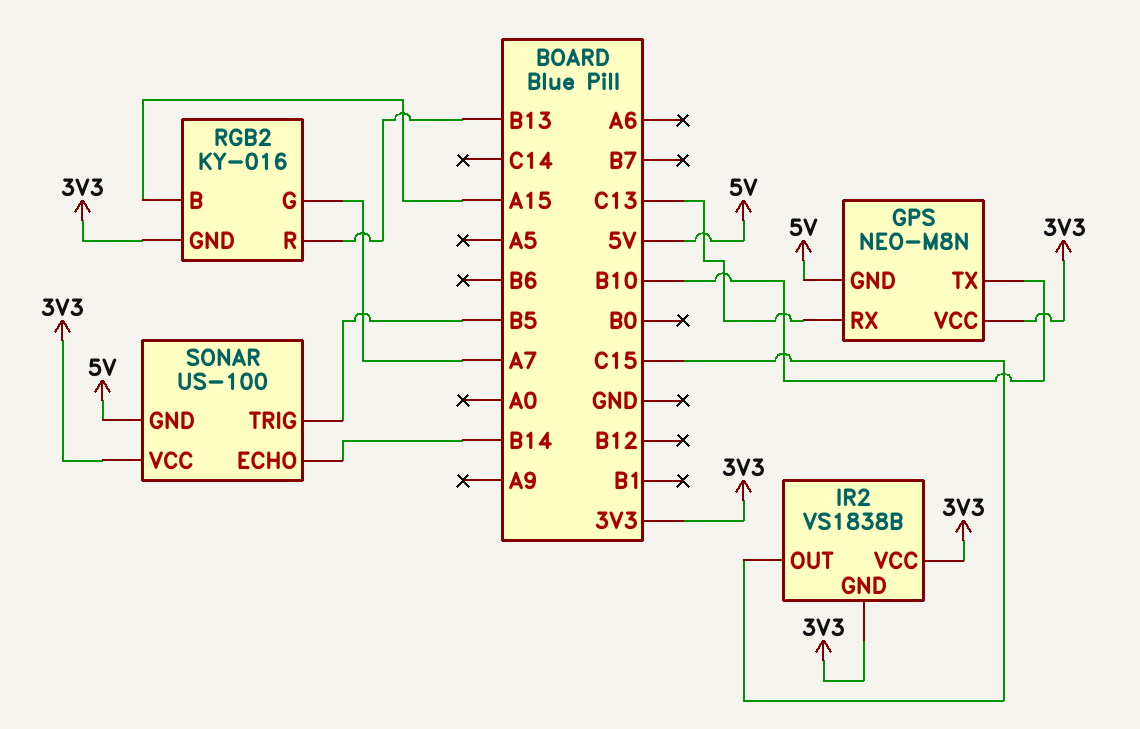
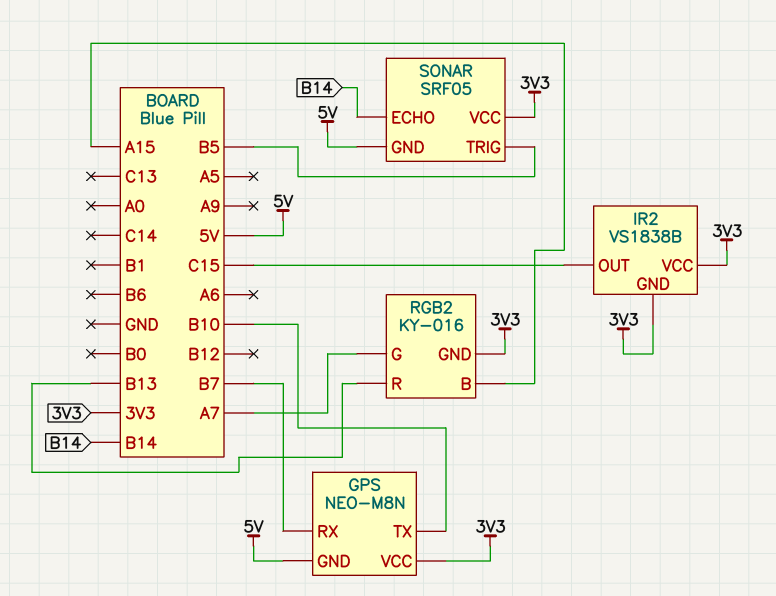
GPS pin RX: C13 -> B7
SONAR: US-100 -> SRF05

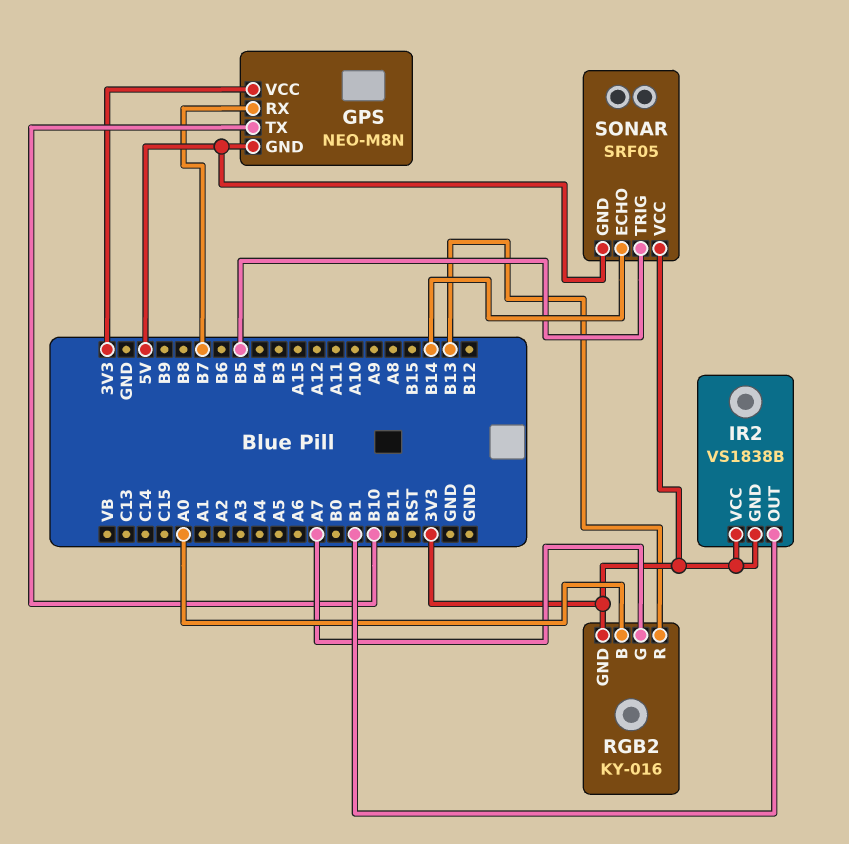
IR2 pin OUT: C15 -> B1
RGB2 pin B: A15 -> A0

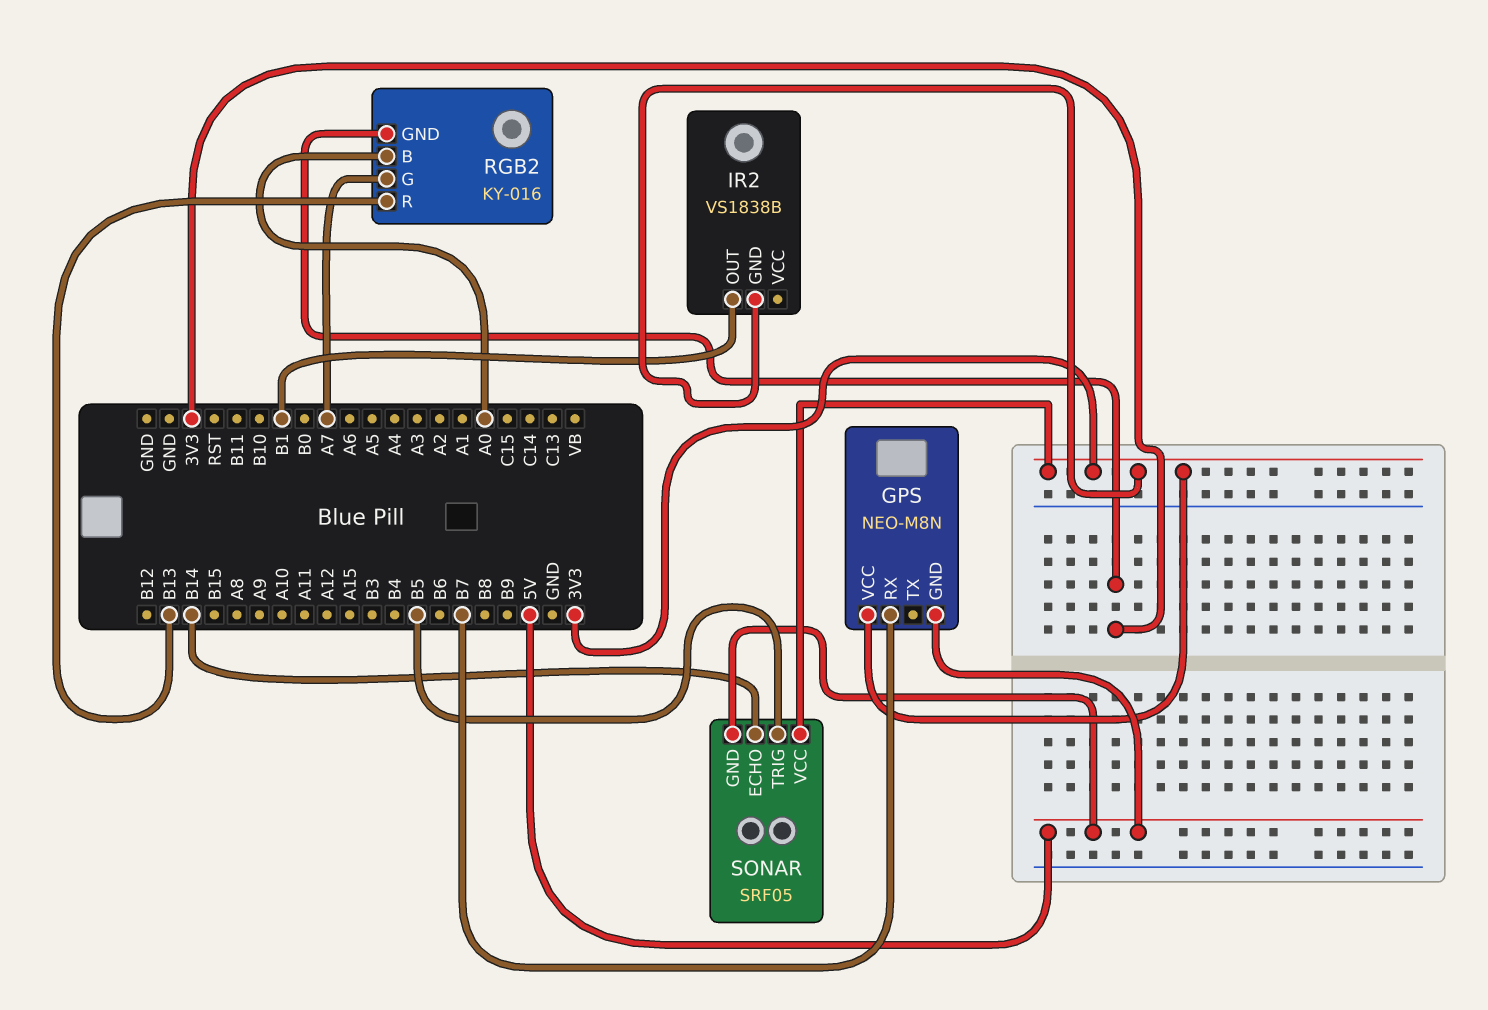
GPS pin TX: B10 -> none
IR2 pin VCC: 3V3 -> none

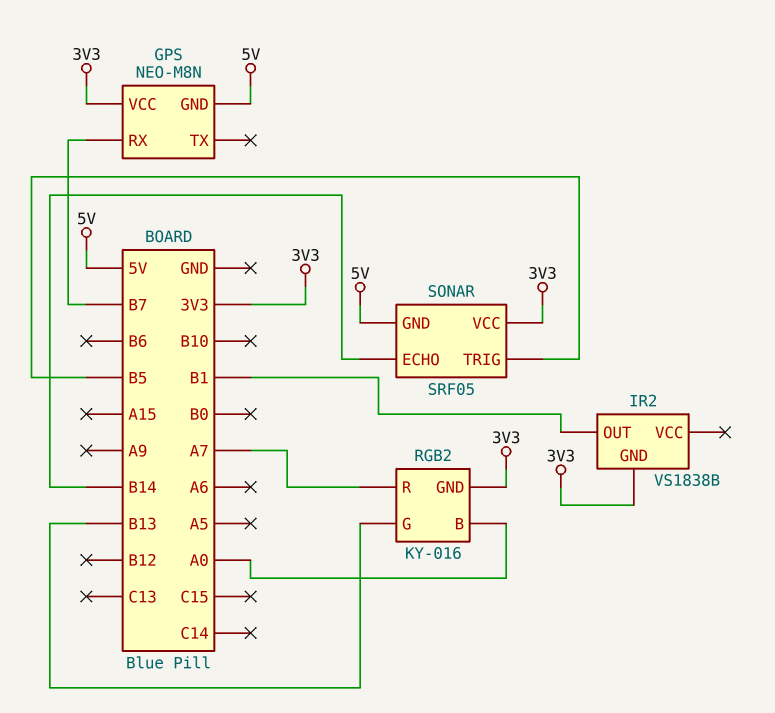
RGB2 pin G: A7 -> B13
RGB2 pin R: B13 -> A7

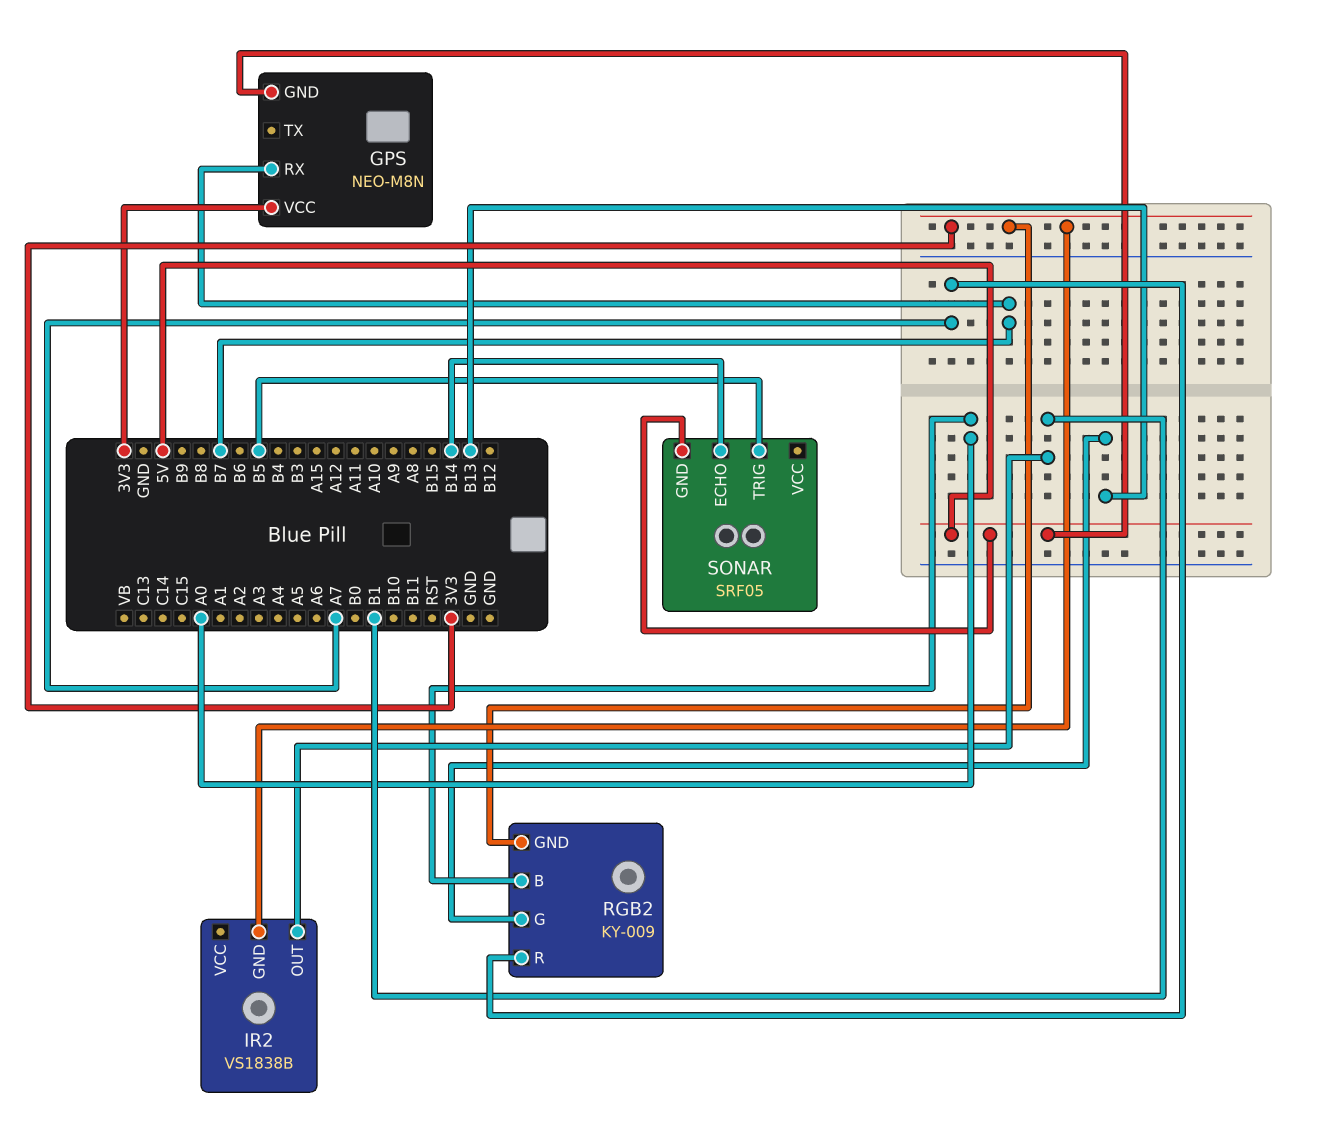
RGB2: KY-016 -> KY-009
SONAR pin VCC: 3V3 -> none

